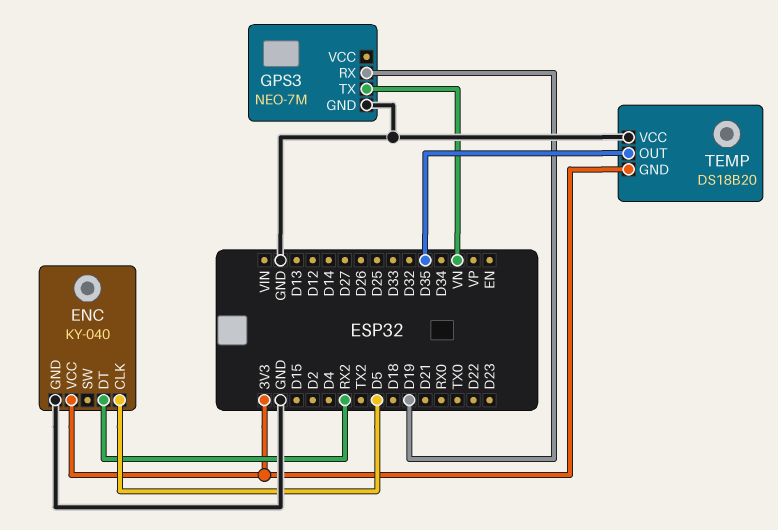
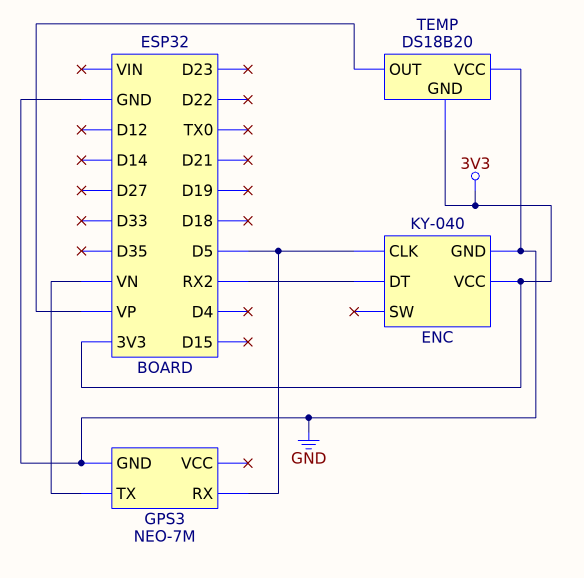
GPS3 pin RX: D19 -> D5
TEMP pin OUT: D35 -> VP

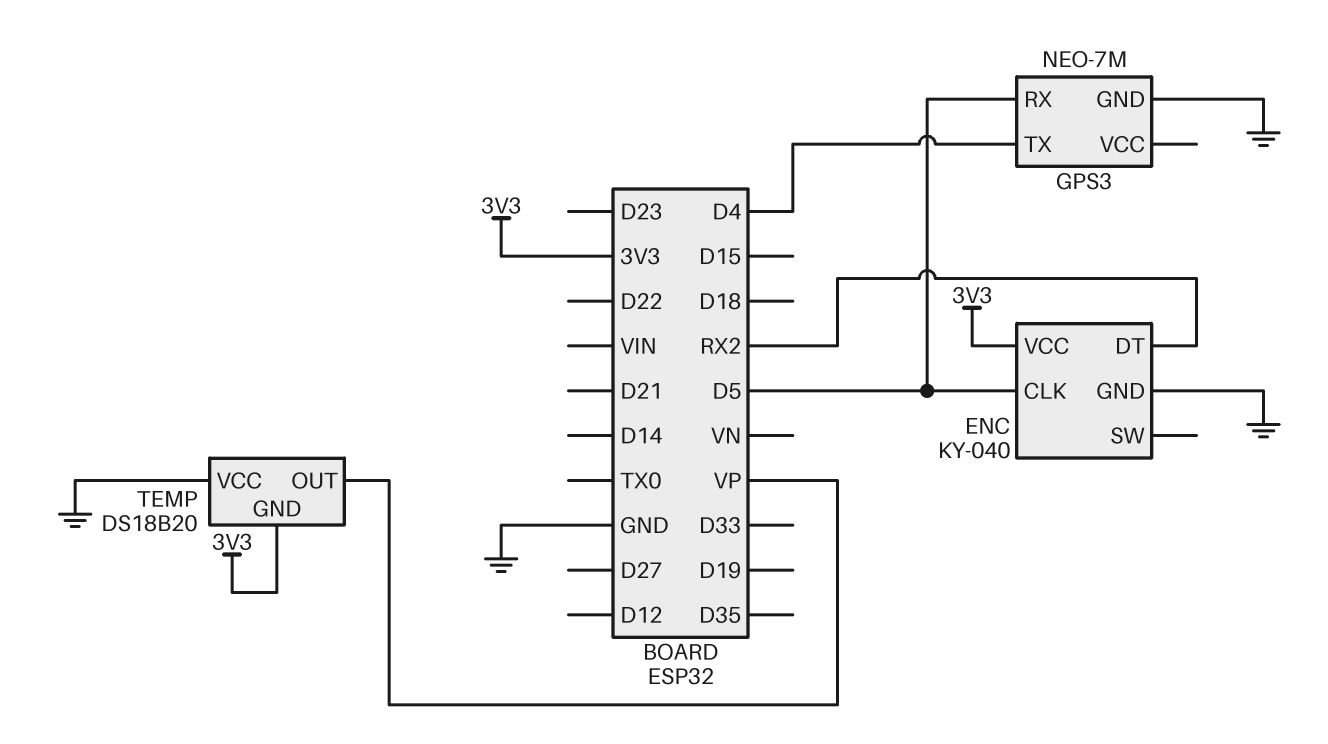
GPS3 pin TX: VN -> D4

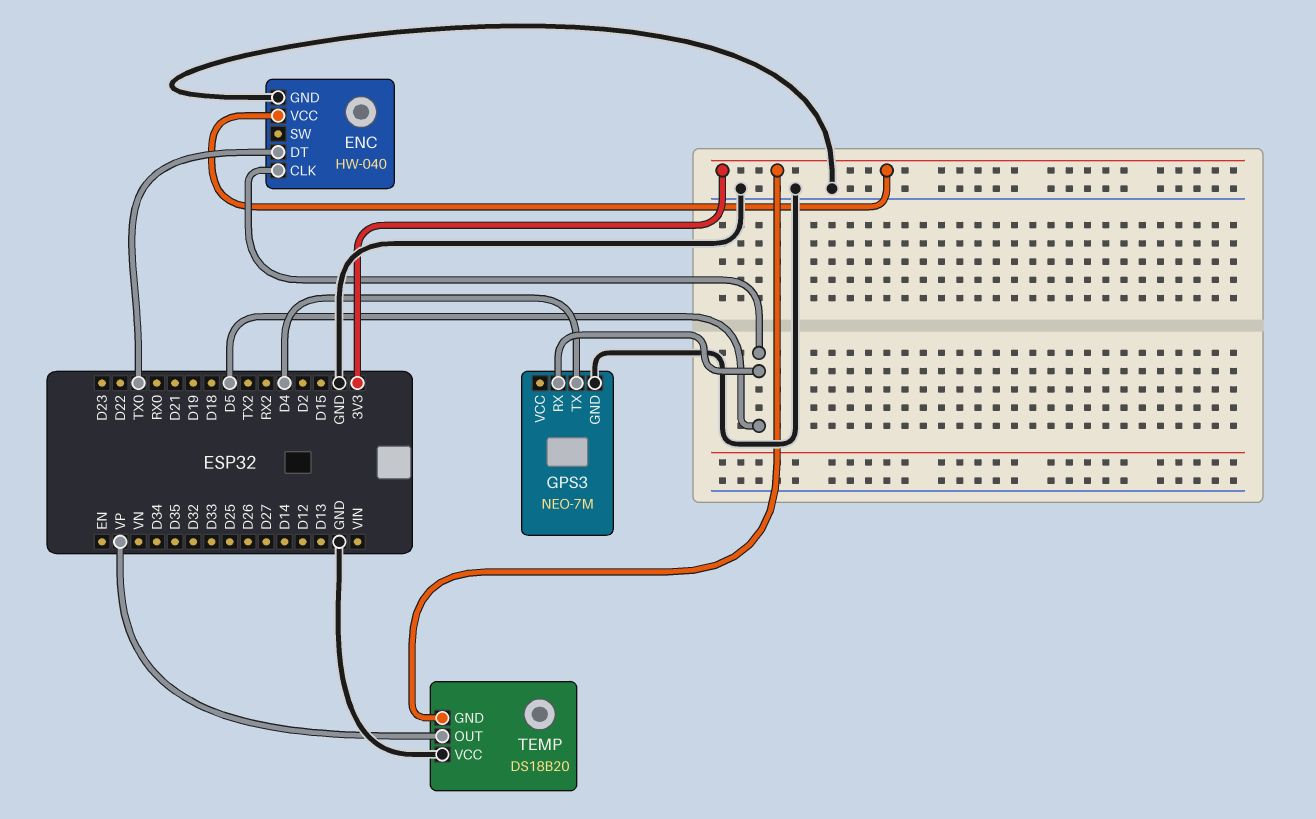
ENC: KY-040 -> HW-040
ENC pin DT: RX2 -> TX0

